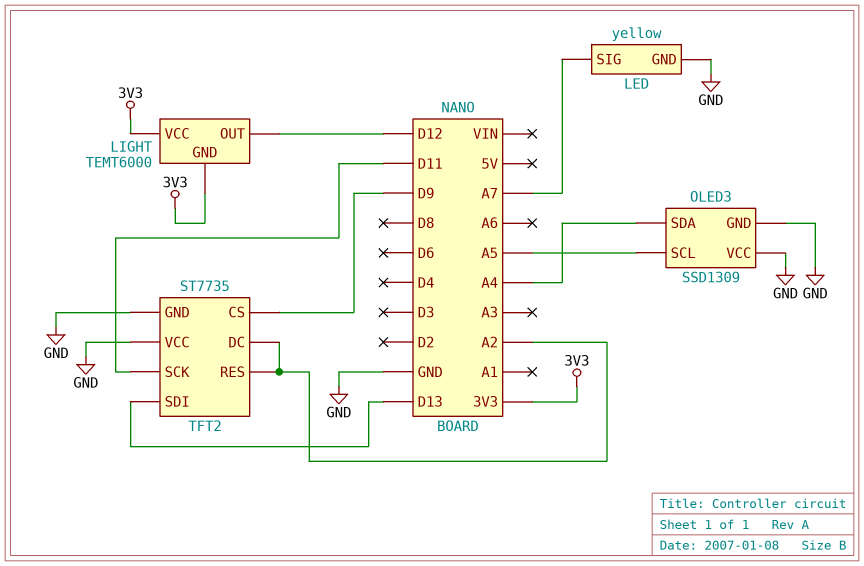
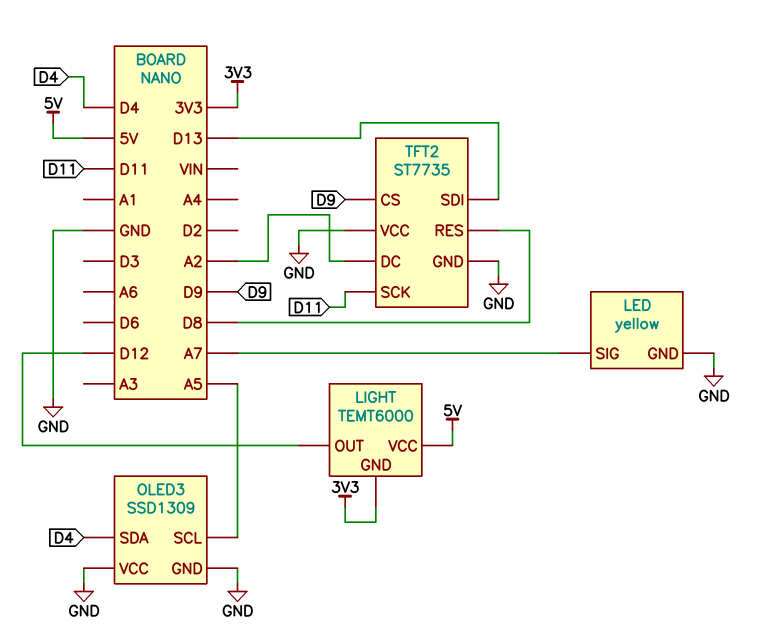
LIGHT pin VCC: 3V3 -> 5V
OLED3 pin SDA: A4 -> D4
TFT2 pin RES: A2 -> D8

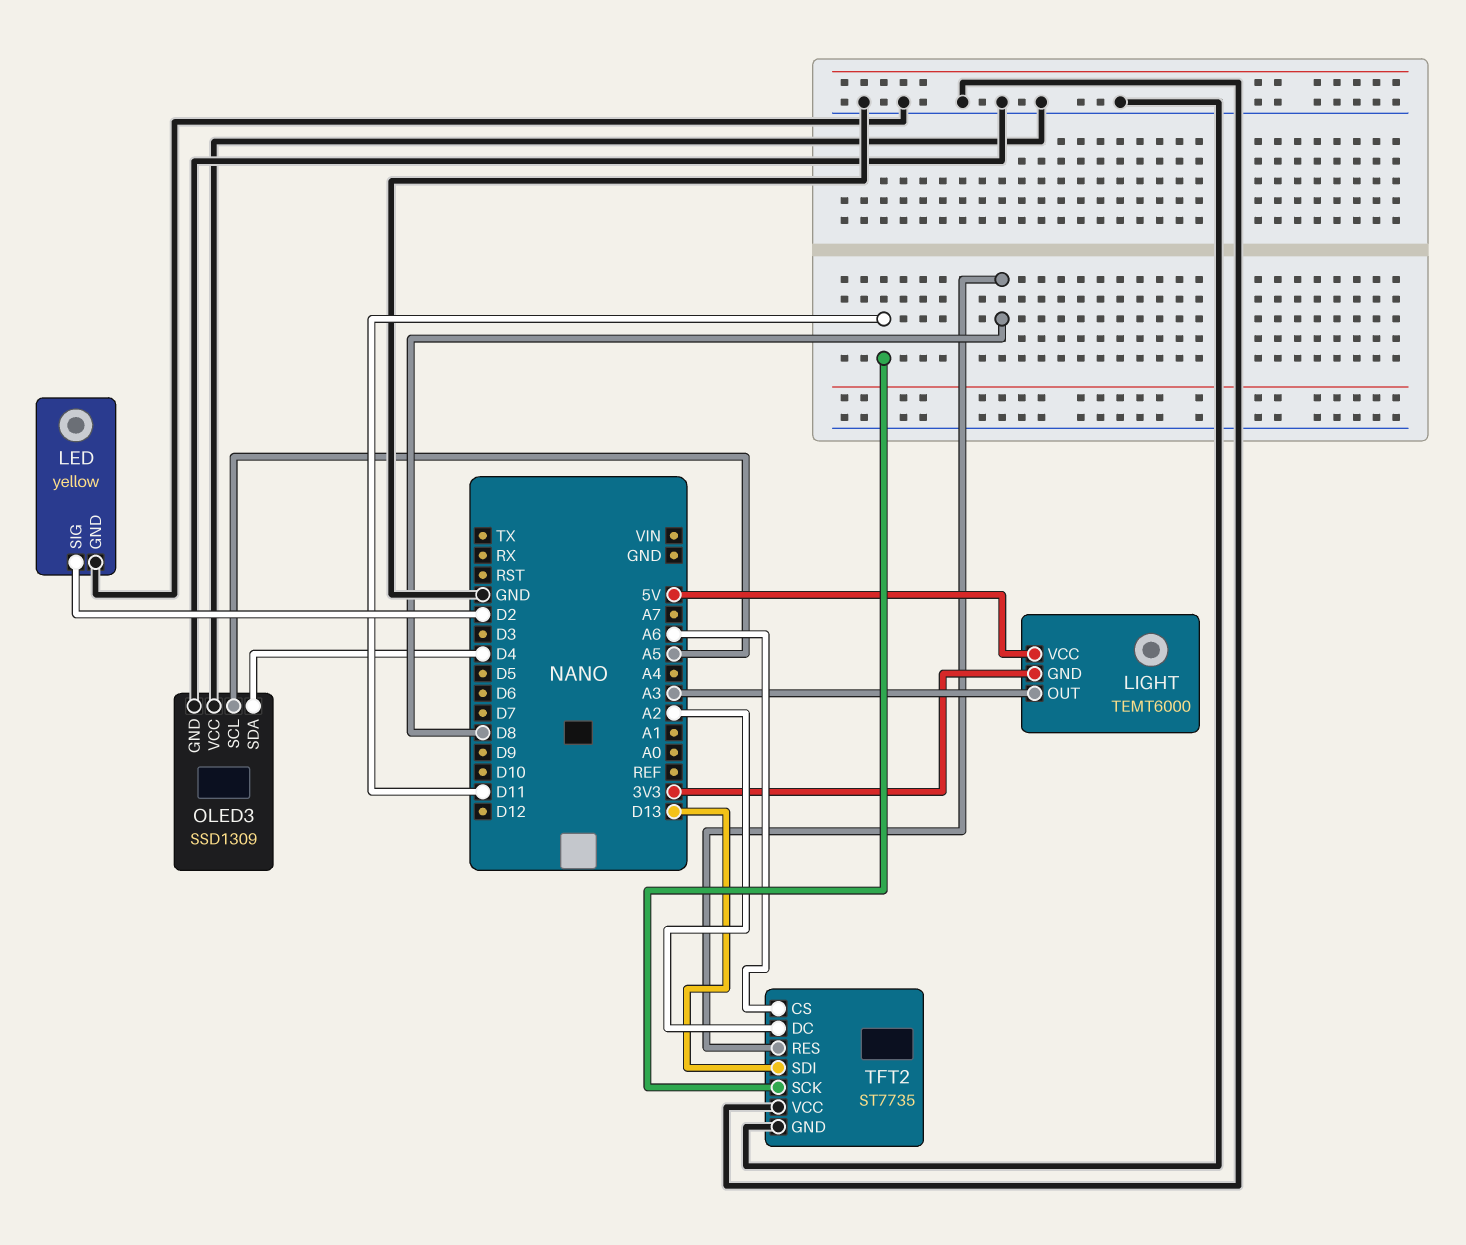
LED pin SIG: A7 -> D2
LIGHT pin OUT: D12 -> A3
TFT2 pin CS: D9 -> A6

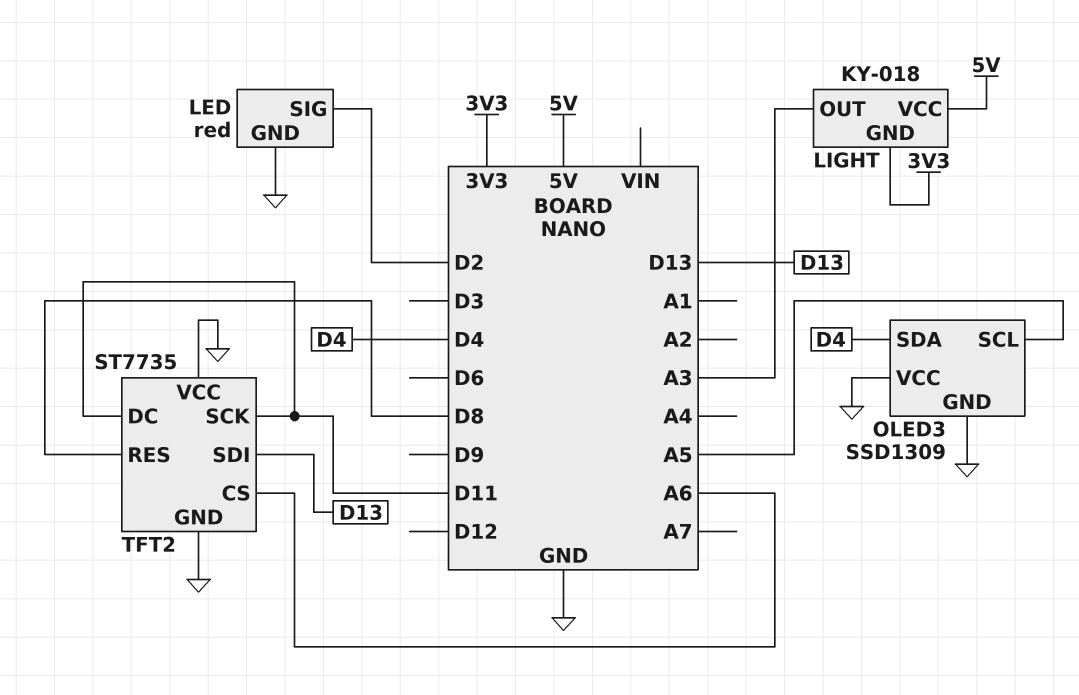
LED: yellow -> red
LIGHT: TEMT6000 -> KY-018
TFT2 pin DC: A2 -> D11

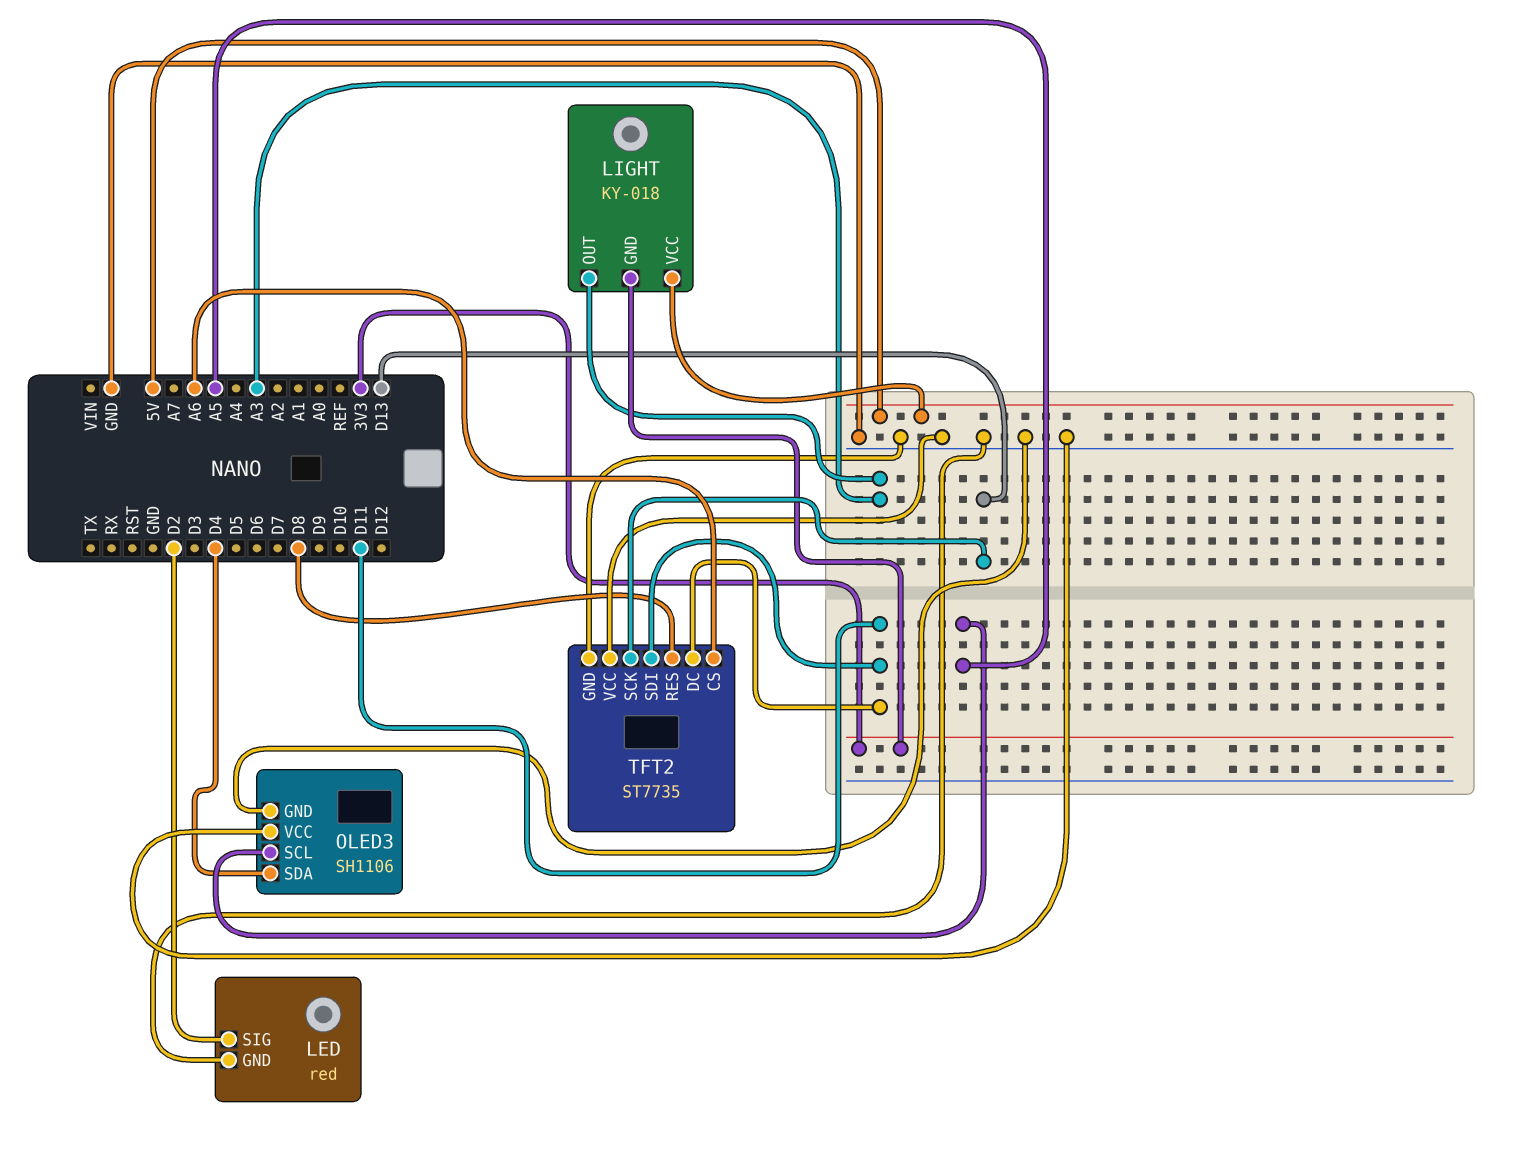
OLED3: SSD1309 -> SH1106
TFT2 pin SCK: D11 -> D13
TFT2 pin SDI: D13 -> D11

